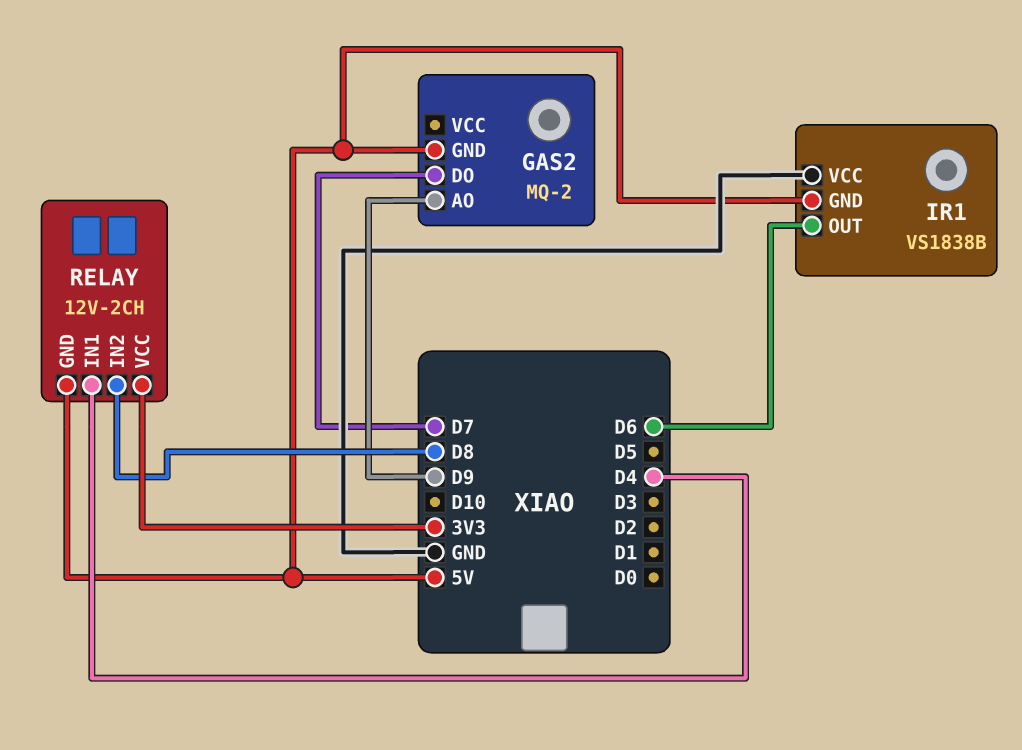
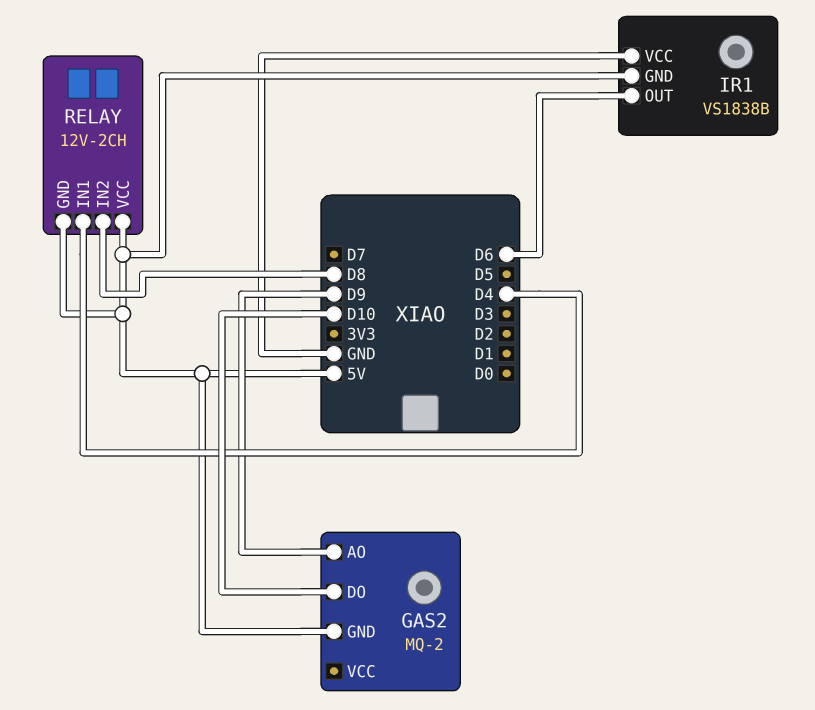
GAS2 pin DO: D7 -> D10
RELAY pin VCC: 3V3 -> 5V

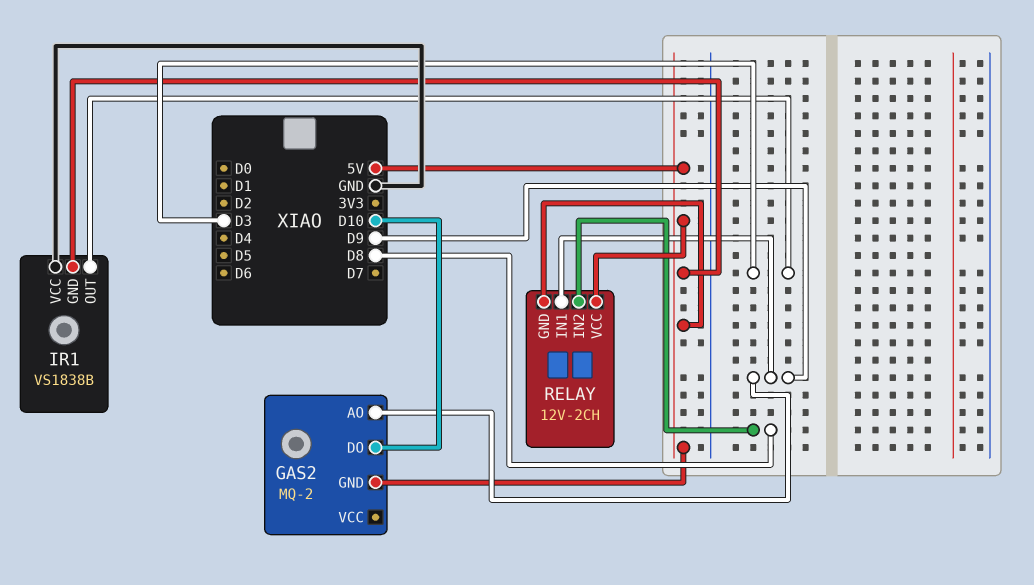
IR1 pin OUT: D6 -> D3
RELAY pin IN1: D4 -> D9

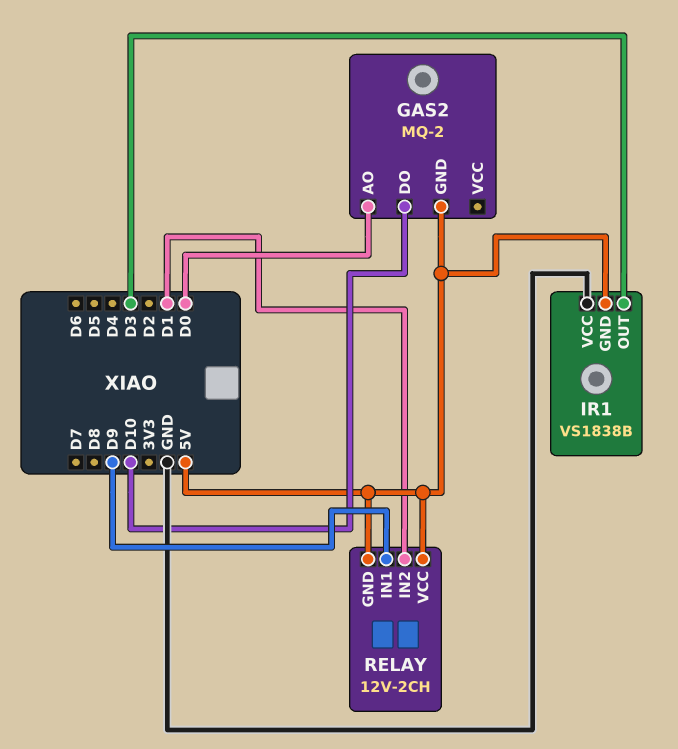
GAS2 pin AO: D9 -> D0
RELAY pin IN2: D8 -> D1

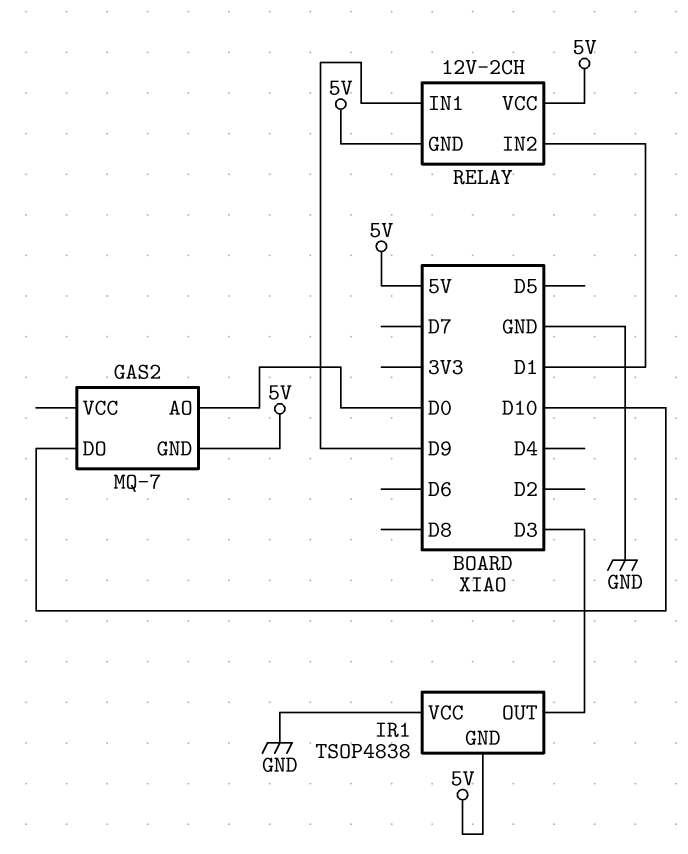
GAS2: MQ-2 -> MQ-7
IR1: VS1838B -> TSOP4838

